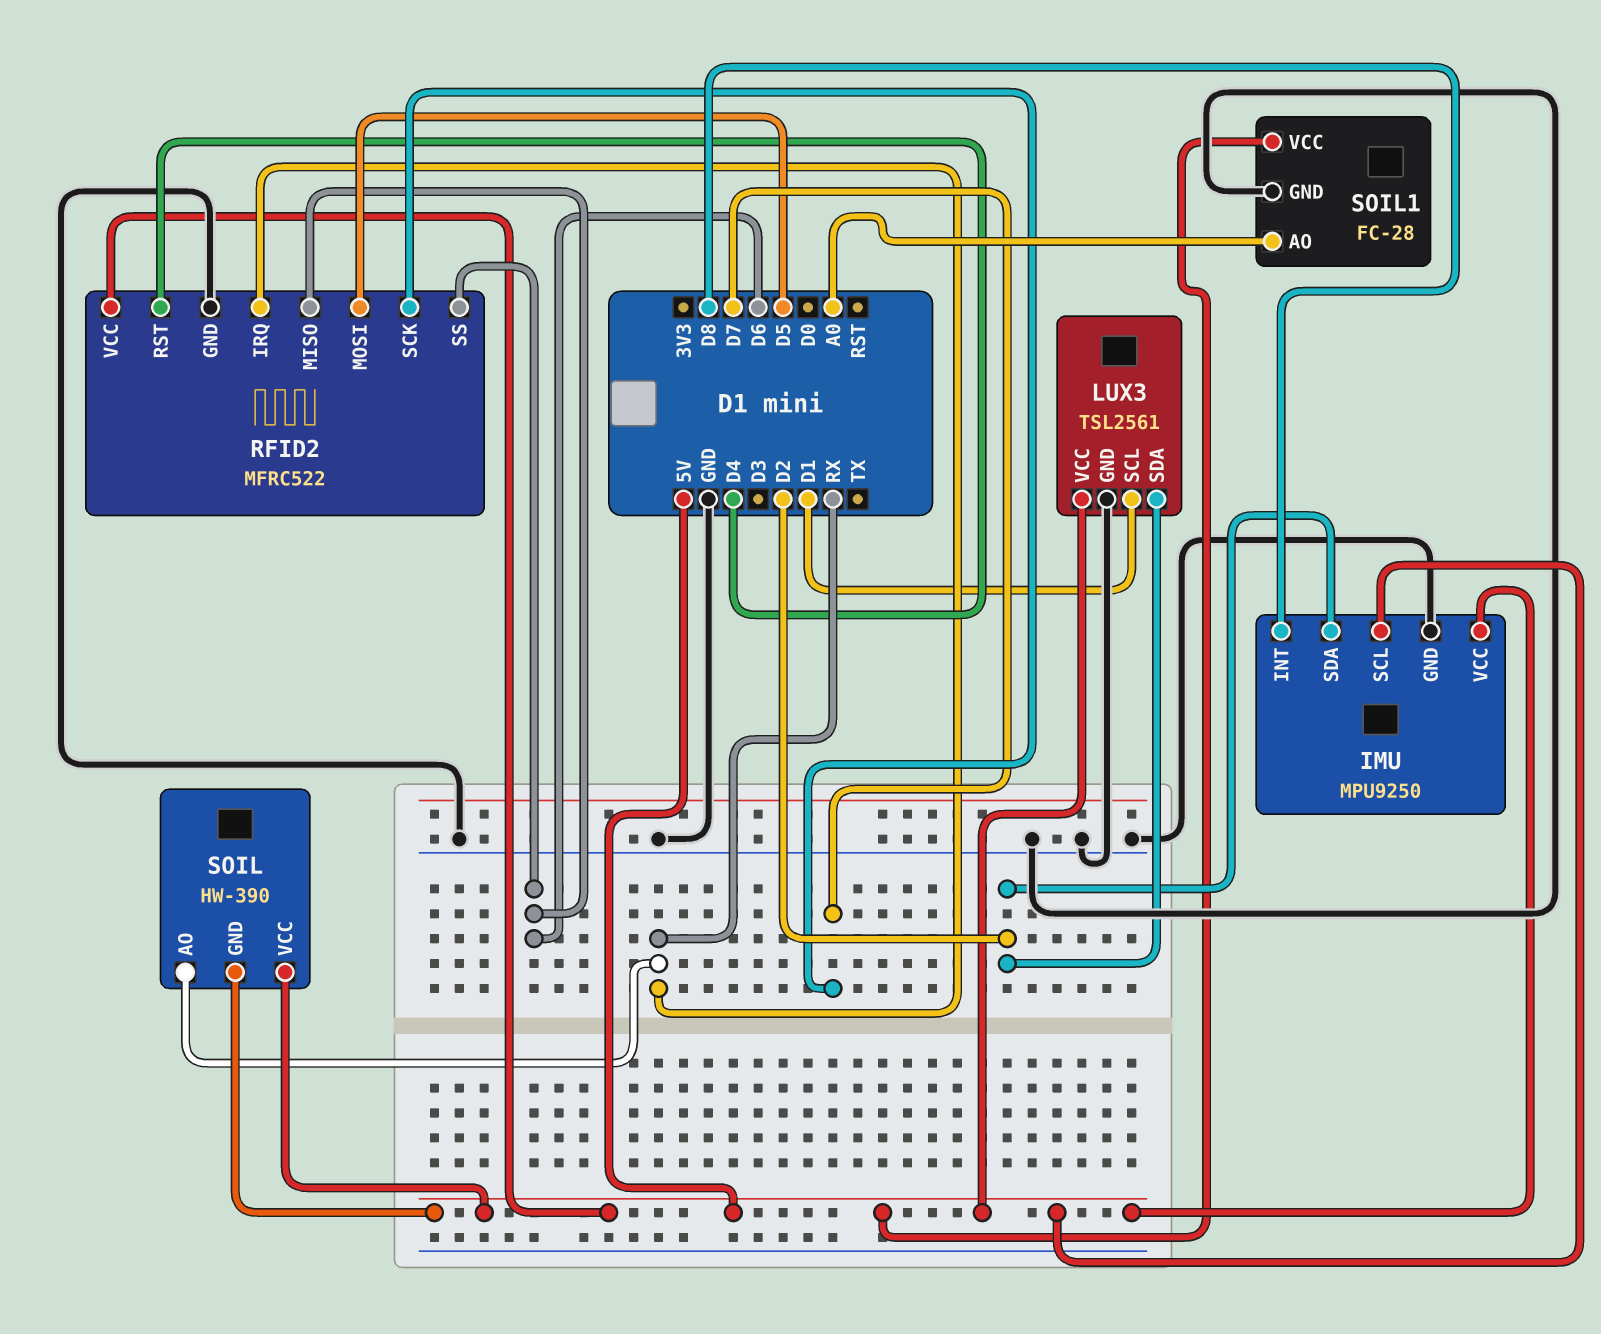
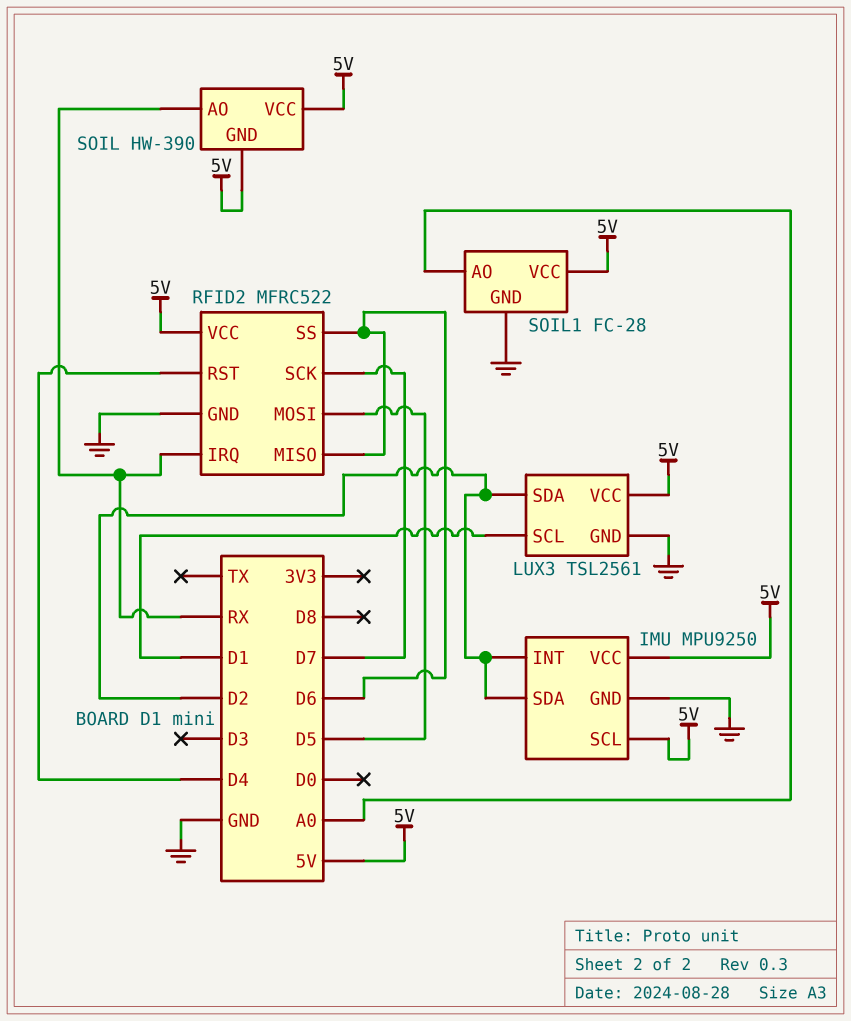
IMU pin INT: D8 -> D2

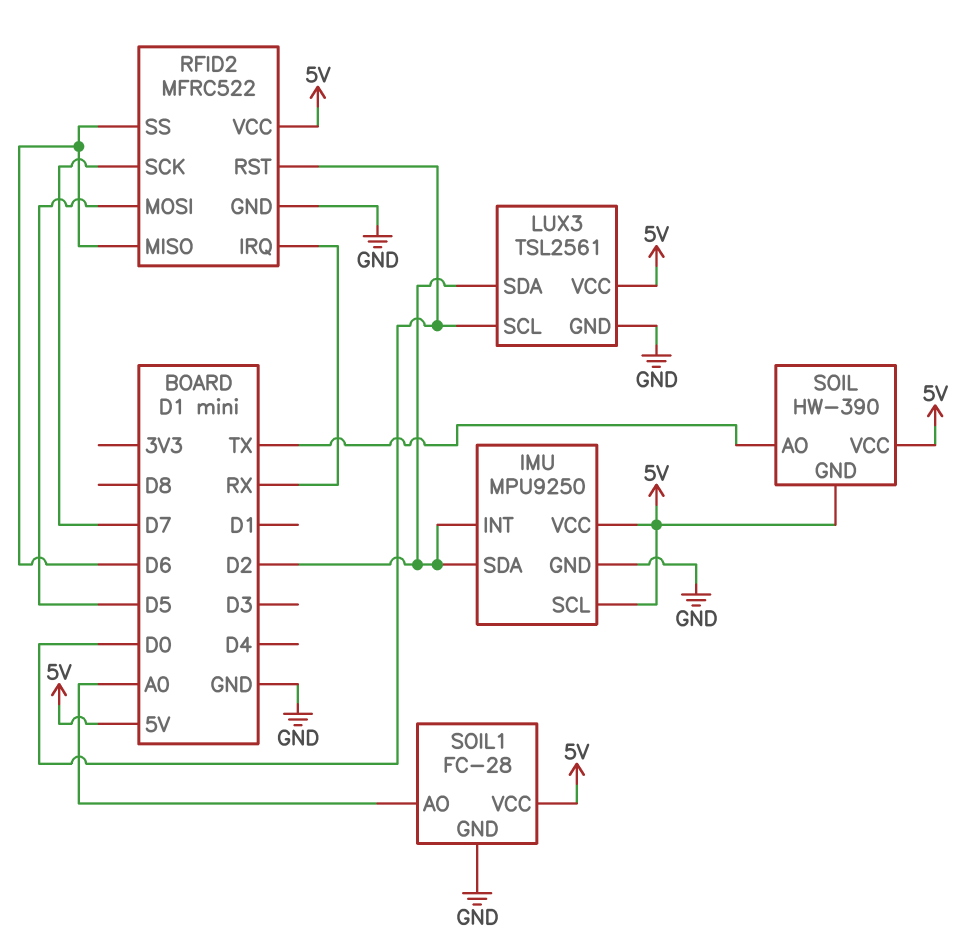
LUX3 pin SCL: D1 -> D0
RFID2 pin RST: D4 -> D0
SOIL pin AO: RX -> TX

